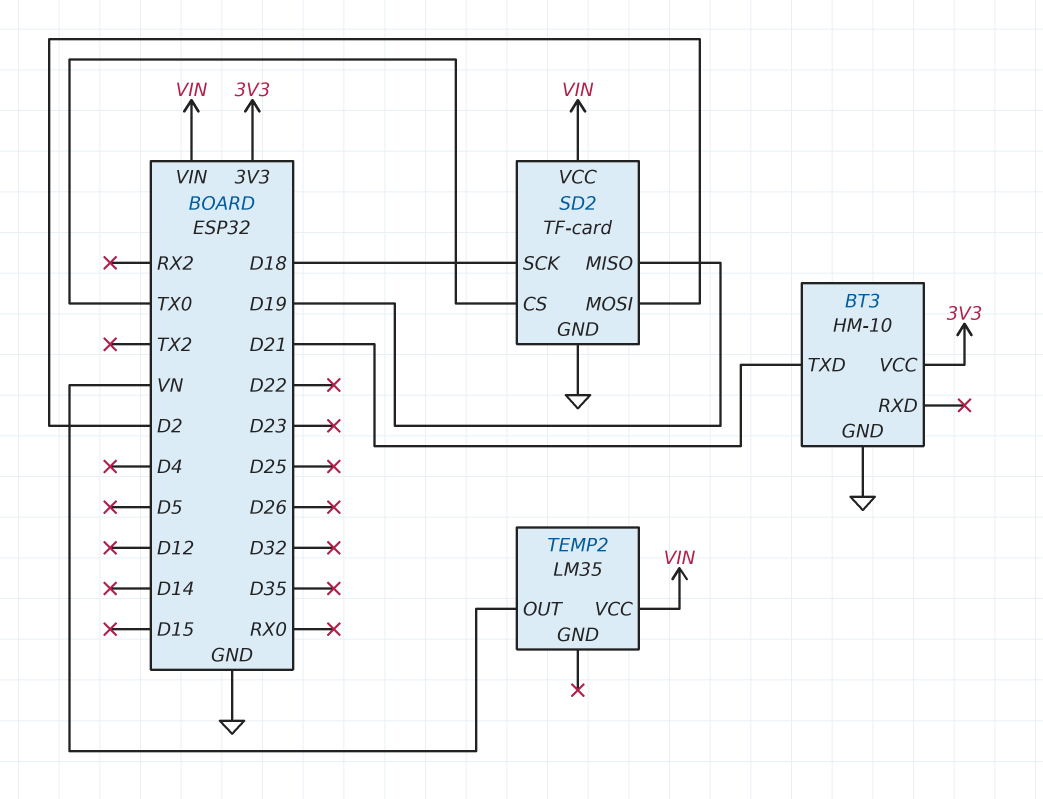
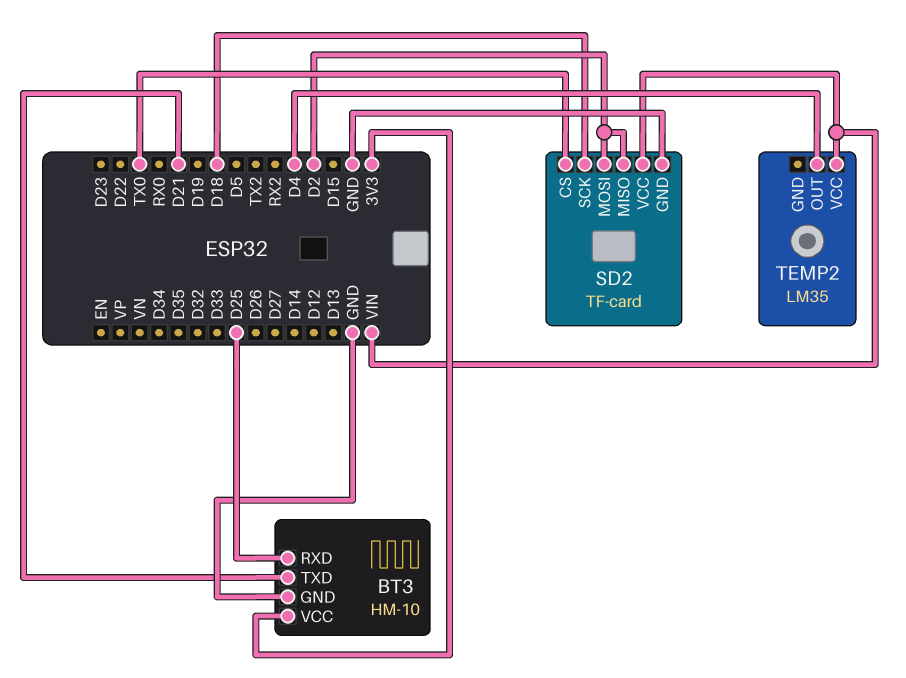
BT3 pin RXD: none -> D25
SD2 pin MISO: D19 -> D2
TEMP2 pin OUT: VN -> D4

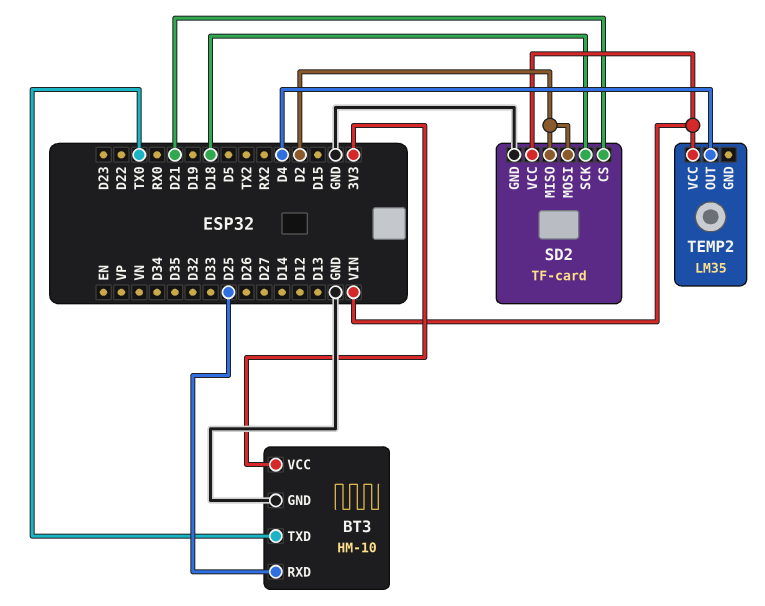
BT3 pin TXD: D21 -> TX0
SD2 pin CS: TX0 -> D21

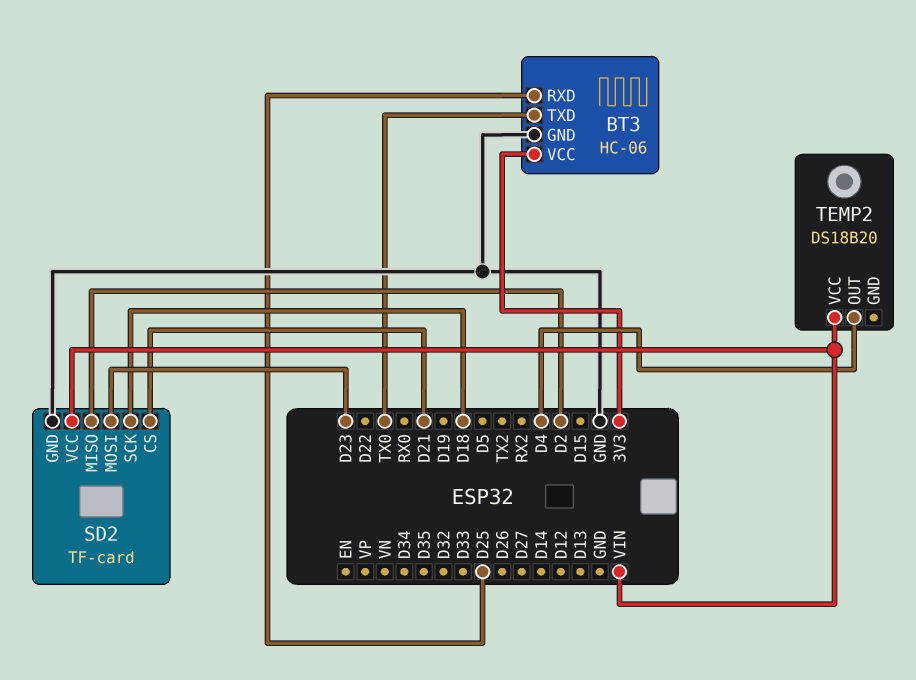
BT3: HM-10 -> HC-06
SD2 pin MOSI: D2 -> D23
TEMP2: LM35 -> DS18B20

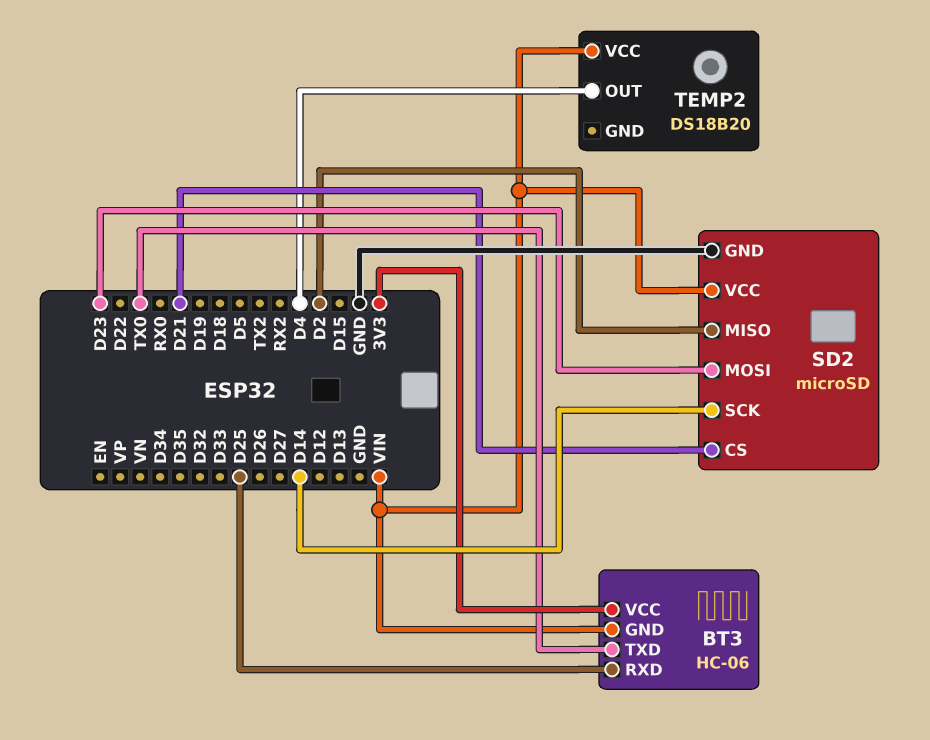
BT3 pin GND: GND -> VIN
SD2: TF-card -> microSD
SD2 pin SCK: D18 -> D14

